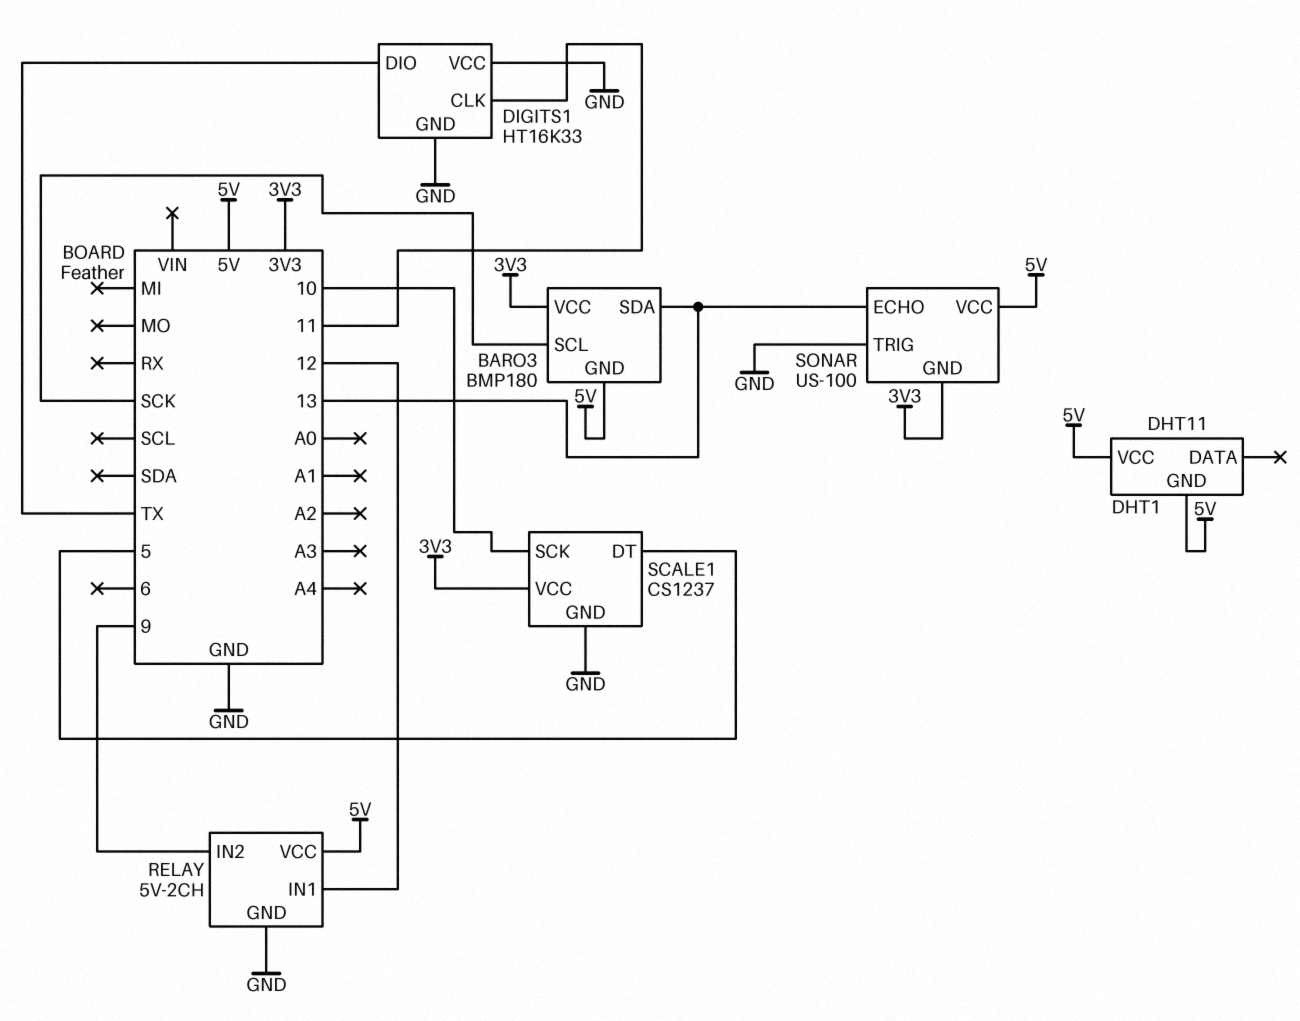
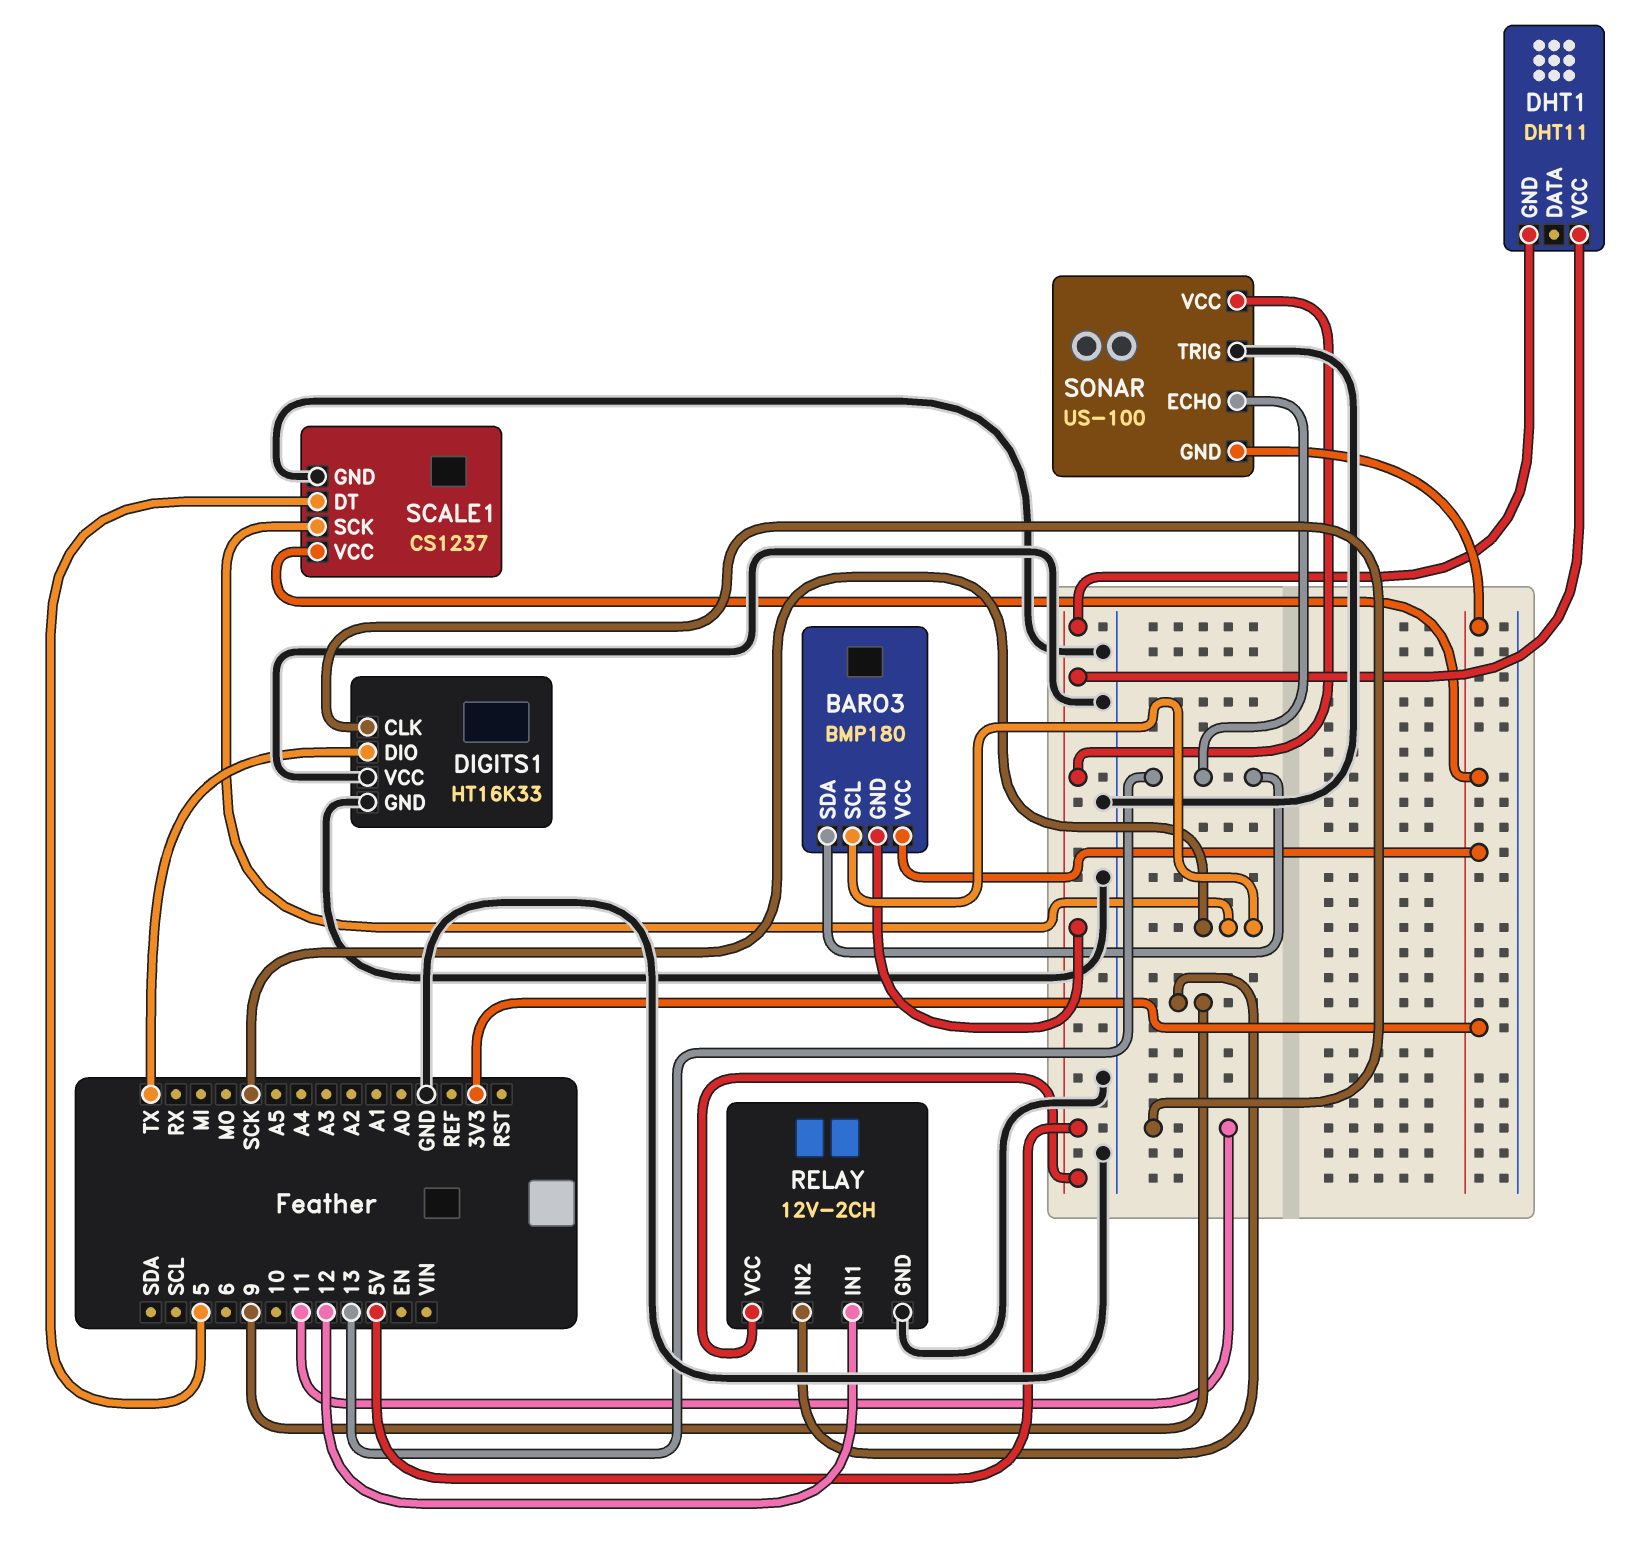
RELAY: 5V-2CH -> 12V-2CH
SCALE1 pin SCK: 10 -> SCK

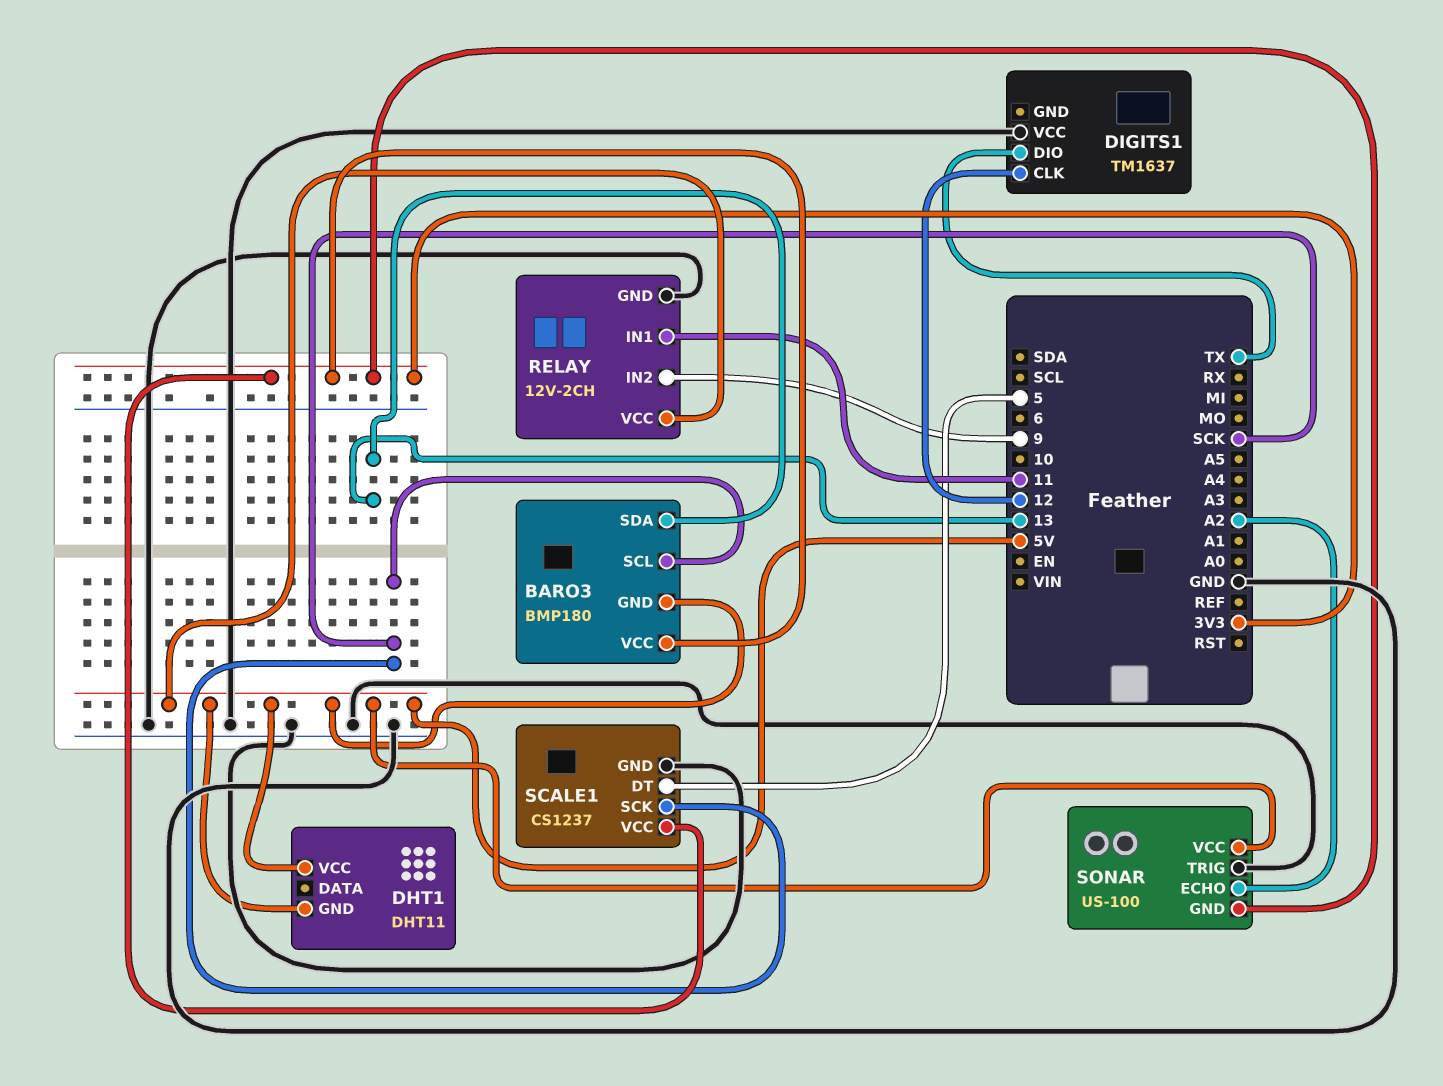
DIGITS1: HT16K33 -> TM1637
DIGITS1 pin CLK: 11 -> 12
DIGITS1 pin GND: GND -> none
RELAY pin IN1: 12 -> 11
SONAR pin ECHO: 13 -> A2

